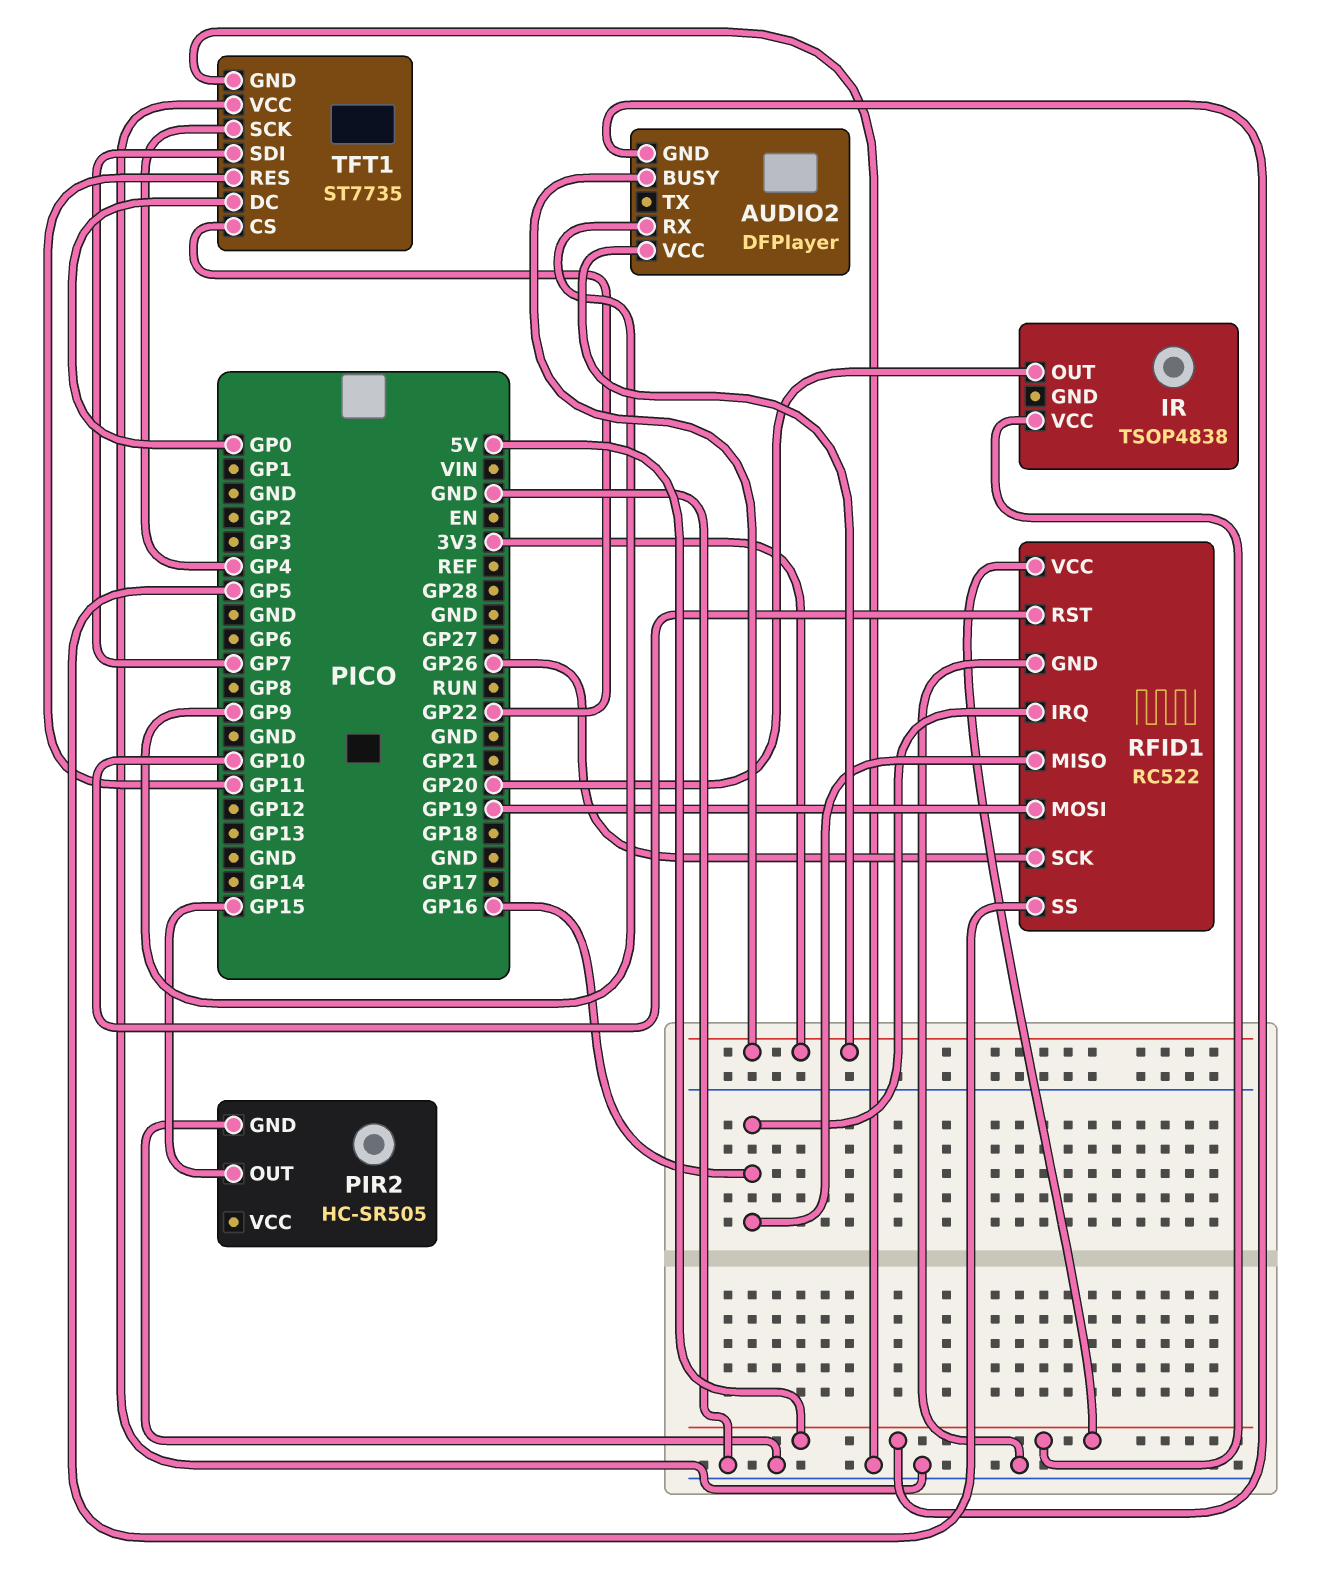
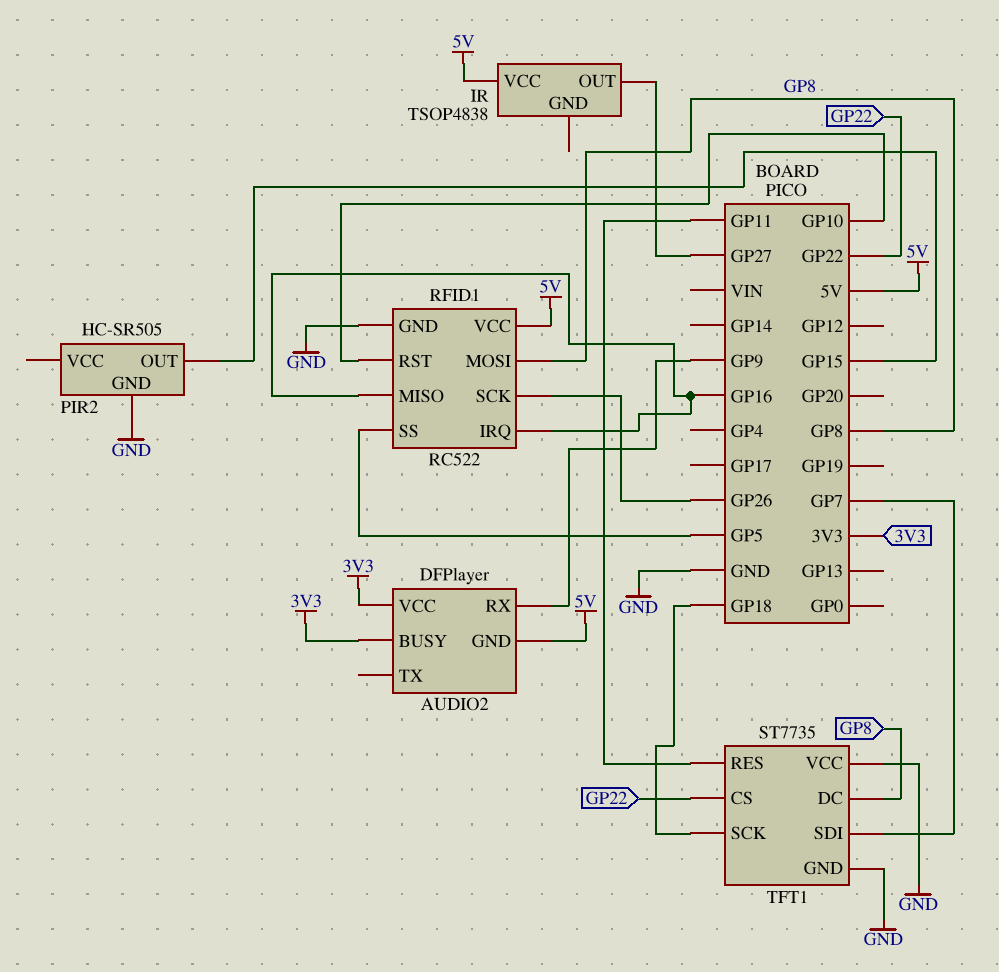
IR pin OUT: GP20 -> GP27
RFID1 pin MOSI: GP19 -> GP8
TFT1 pin DC: GP0 -> GP8
TFT1 pin SCK: GP4 -> GP18

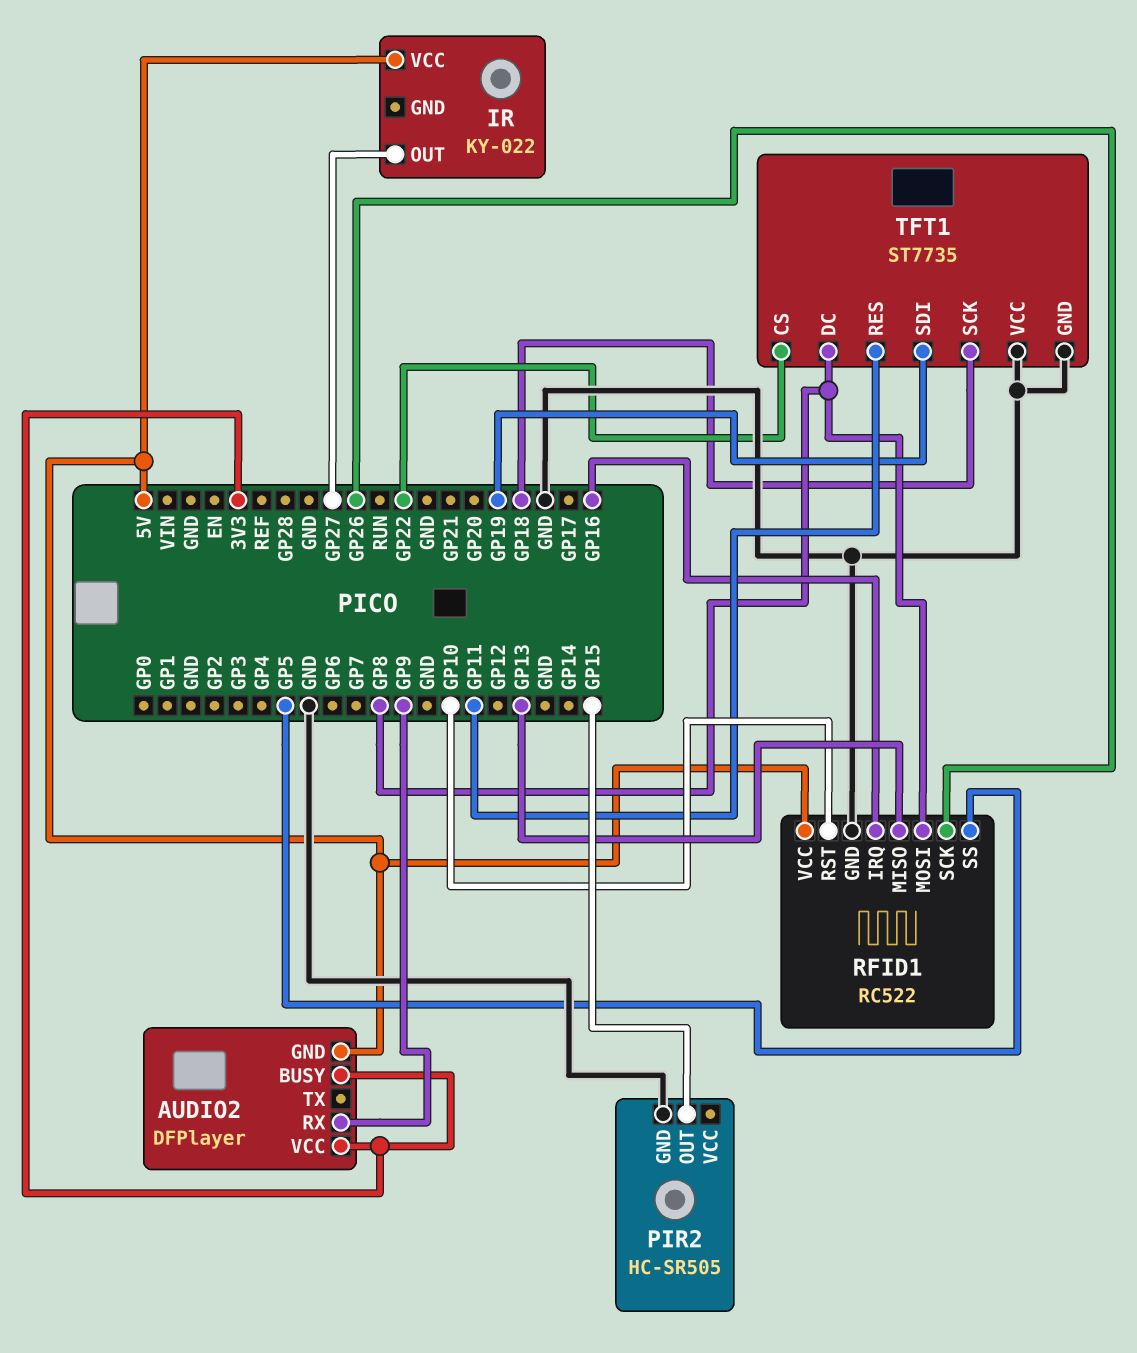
IR: TSOP4838 -> KY-022
RFID1 pin MISO: GP16 -> GP13
TFT1 pin SDI: GP7 -> GP19

